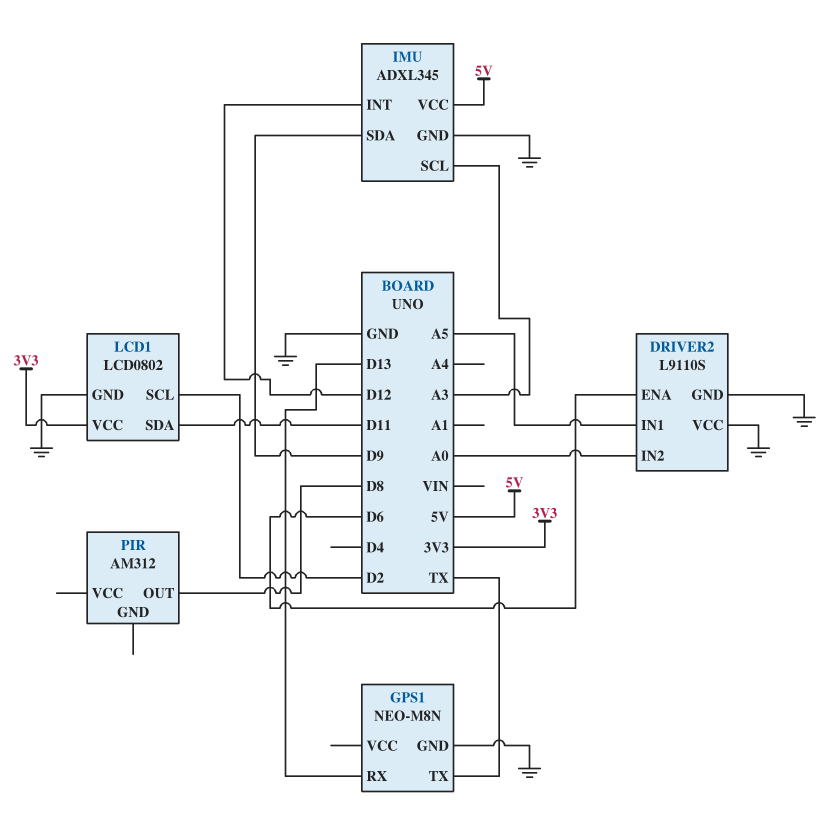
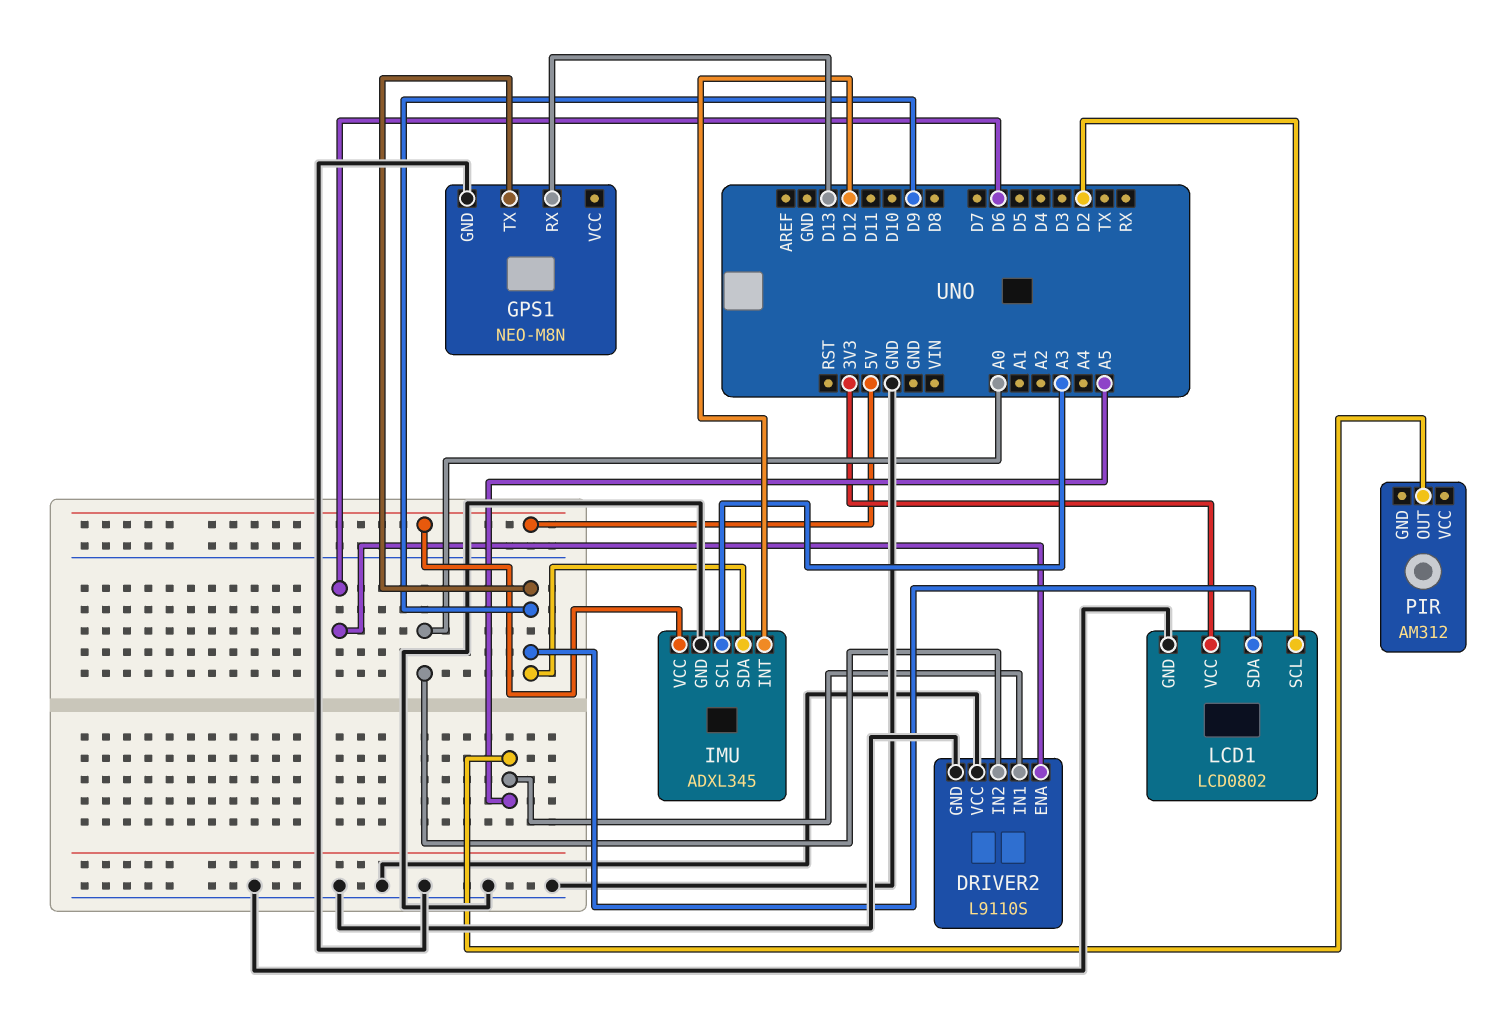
GPS1 pin TX: TX -> D9
LCD1 pin SDA: D11 -> D9
PIR pin OUT: D8 -> A5

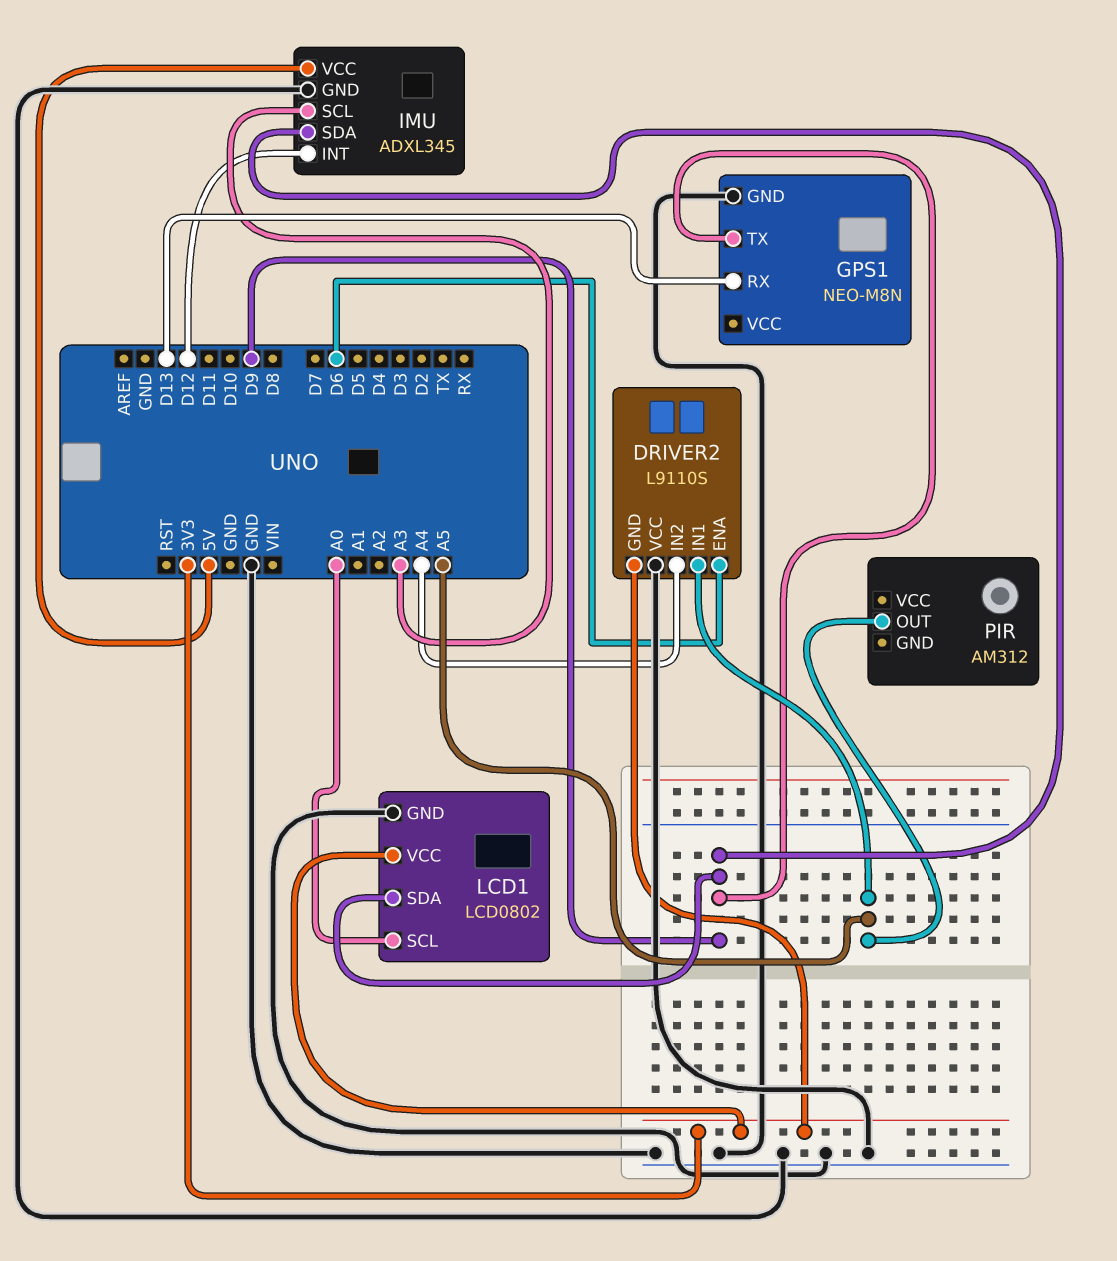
DRIVER2 pin GND: GND -> 3V3
DRIVER2 pin IN2: A0 -> A4
LCD1 pin SCL: D2 -> A0

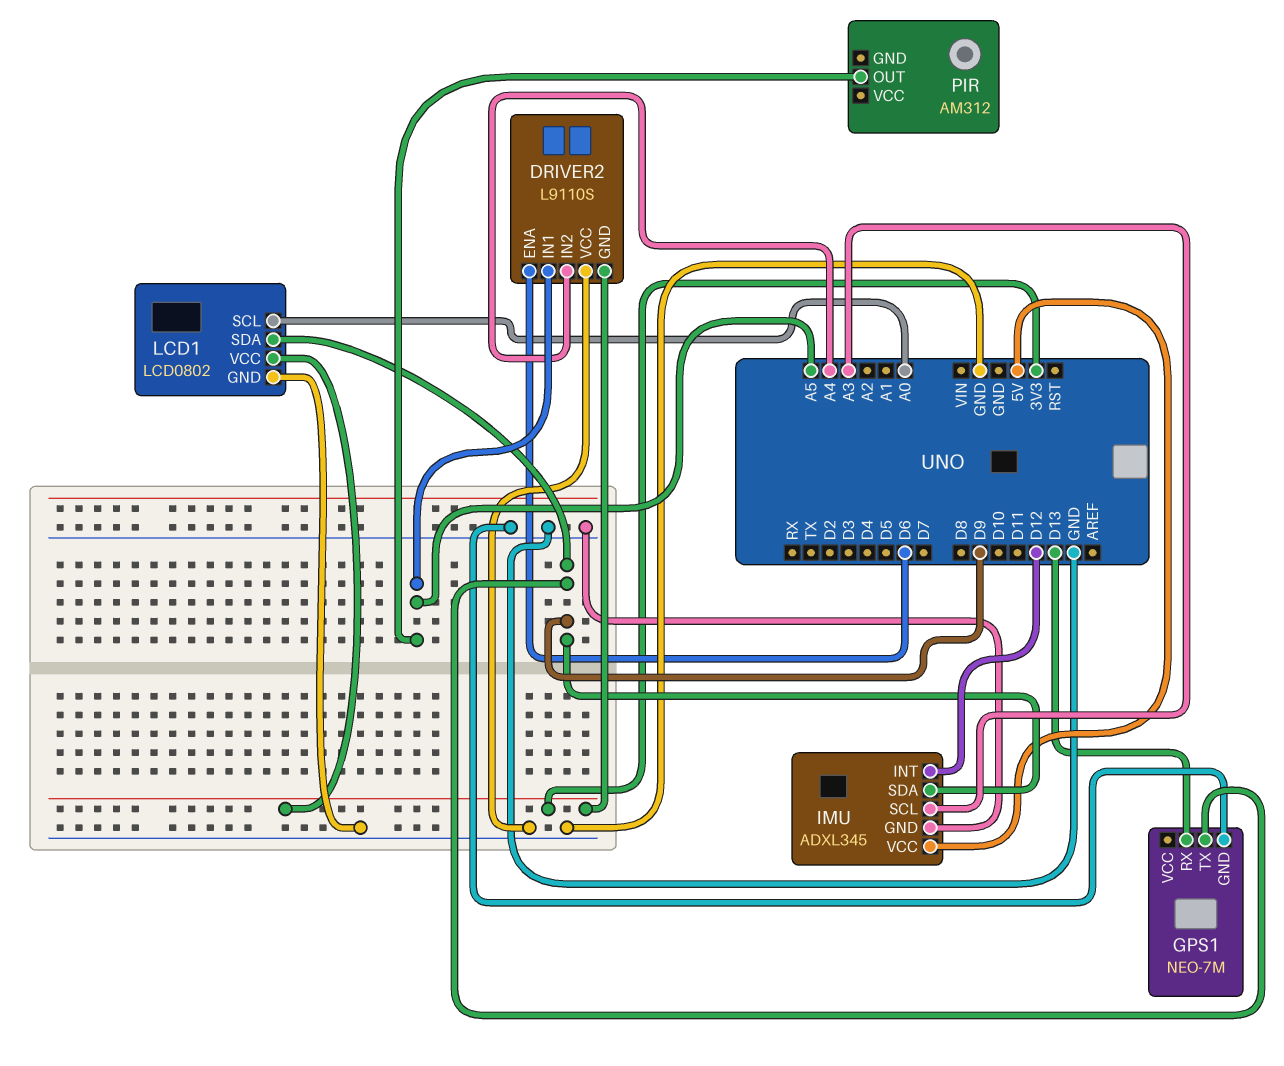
GPS1: NEO-M8N -> NEO-7M

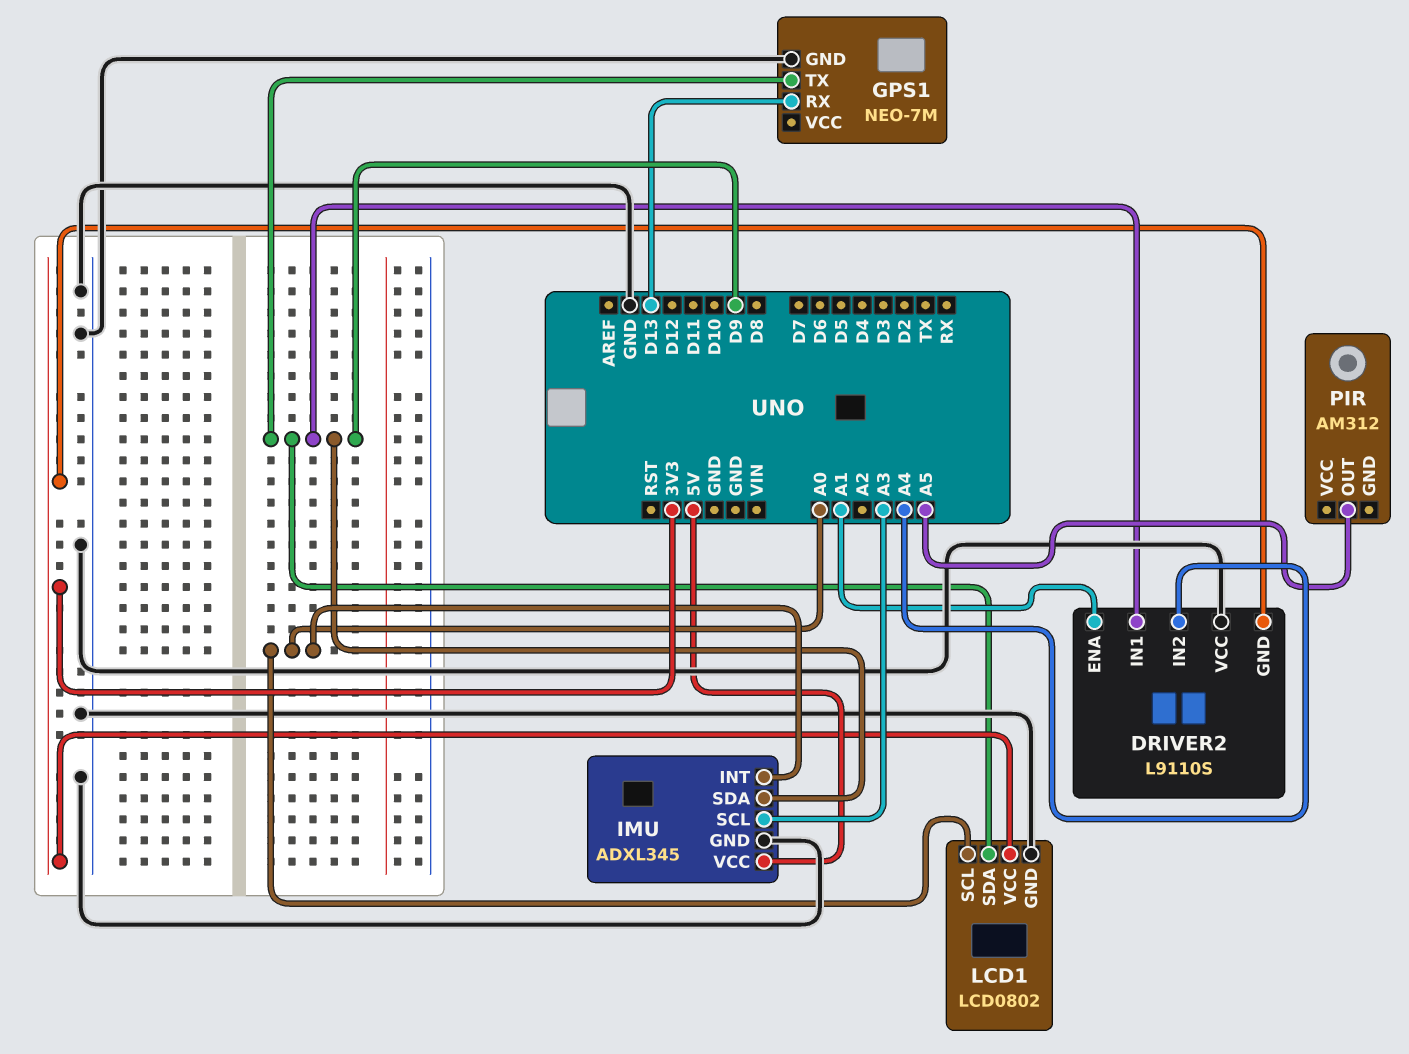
DRIVER2 pin ENA: D6 -> A1
DRIVER2 pin IN1: A5 -> D9
IMU pin INT: D12 -> A0

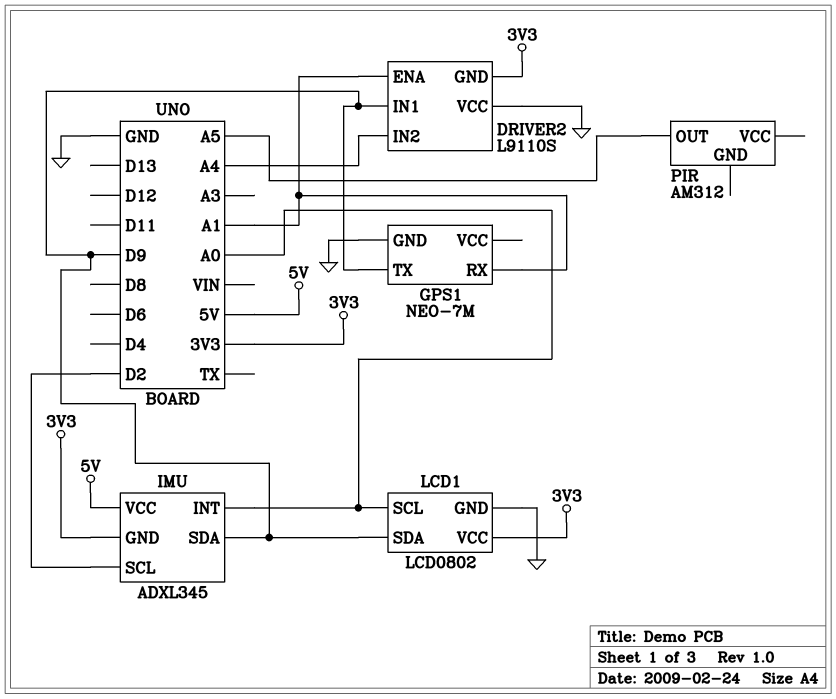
GPS1 pin RX: D13 -> A1
IMU pin GND: GND -> 3V3
IMU pin SCL: A3 -> D2

